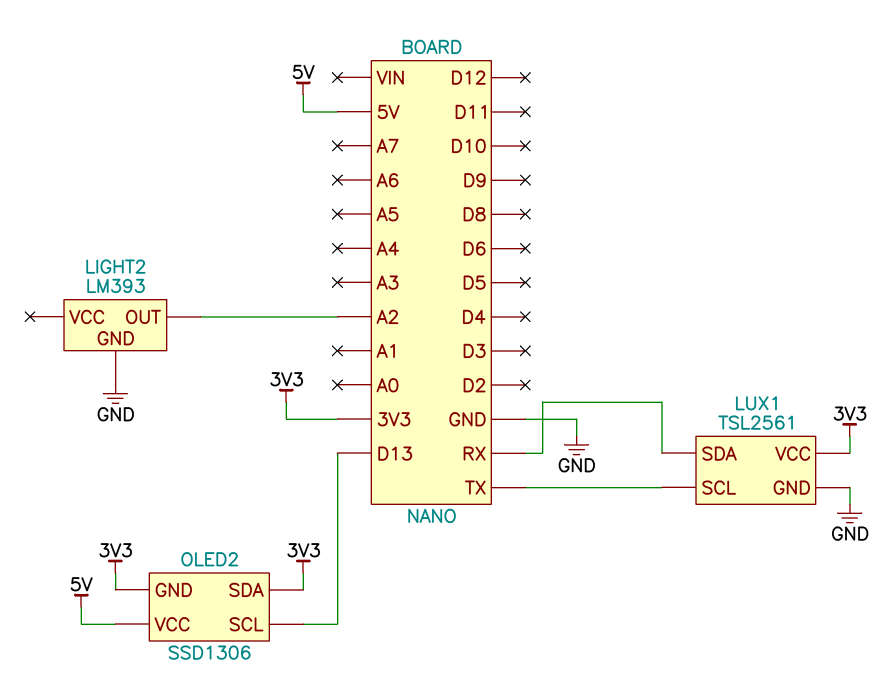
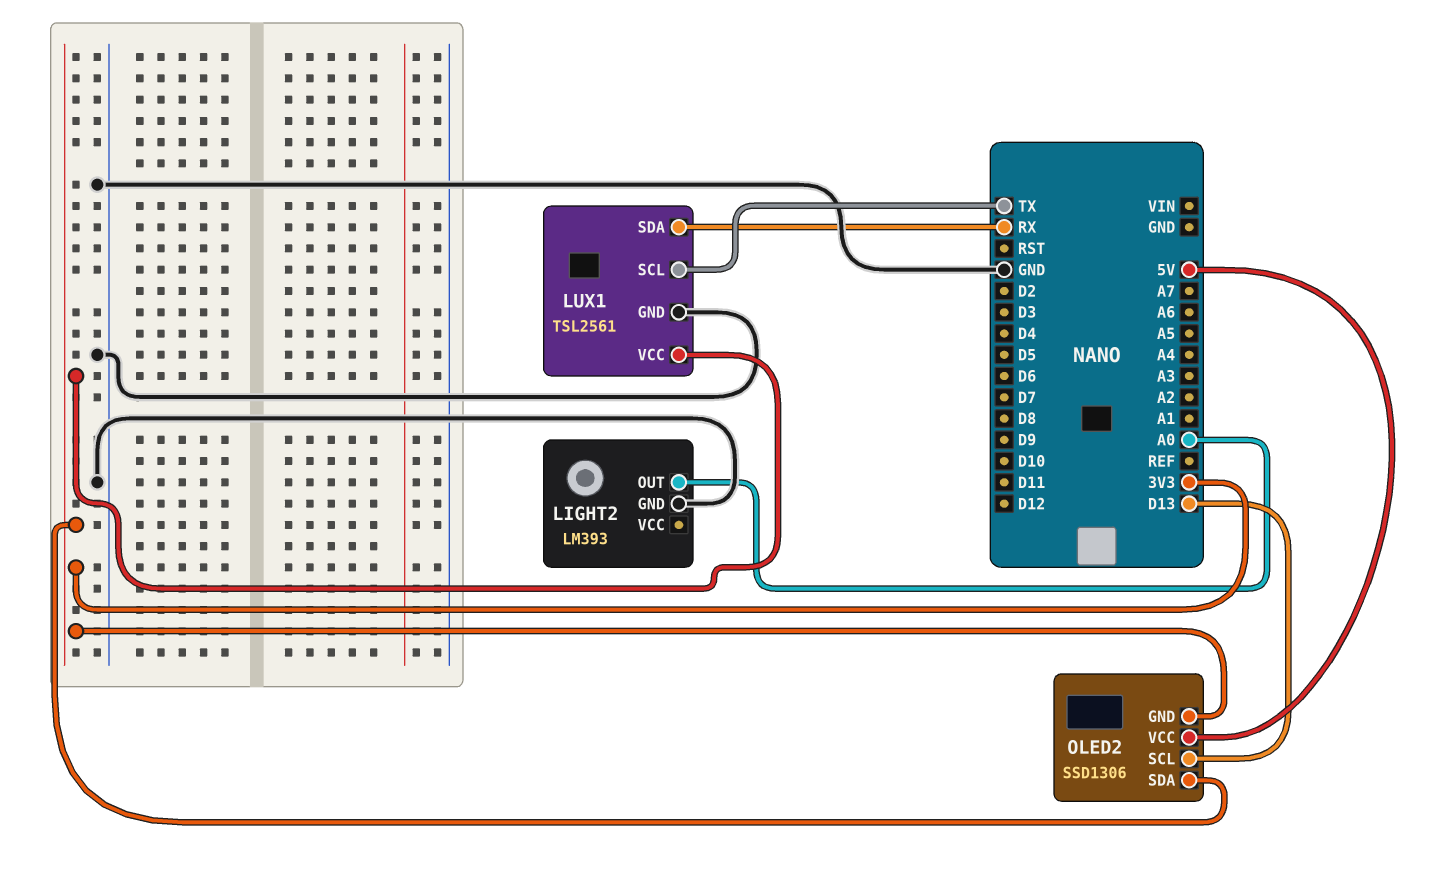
LIGHT2 pin OUT: A2 -> A0

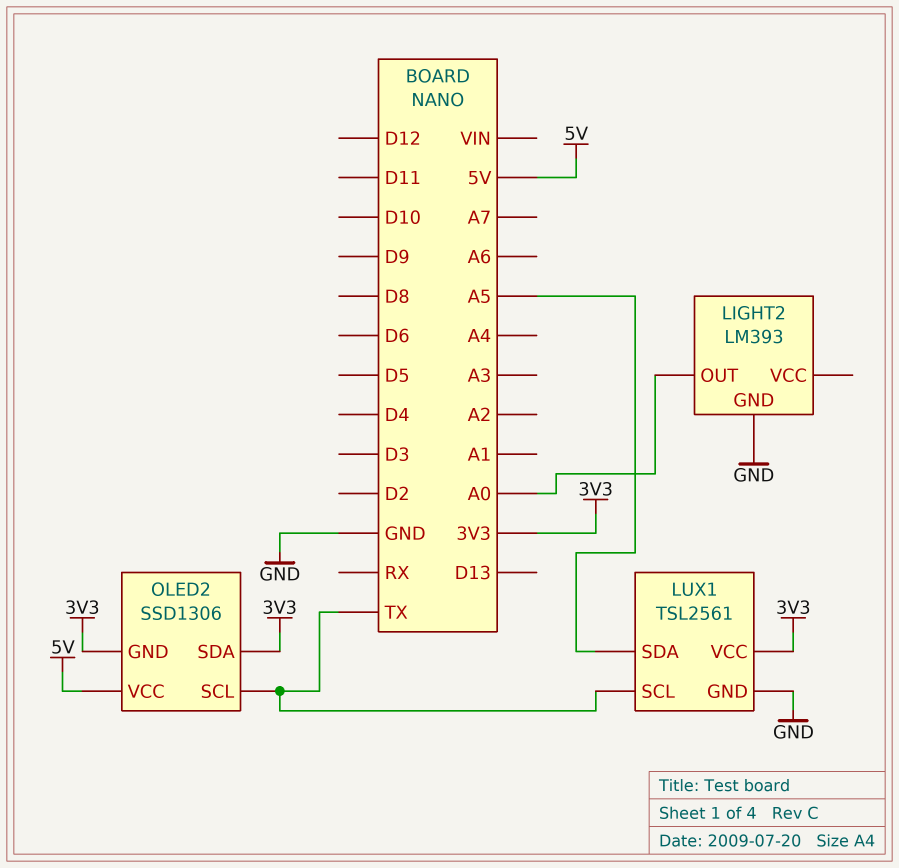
LUX1 pin SDA: RX -> A5
OLED2 pin SCL: D13 -> TX

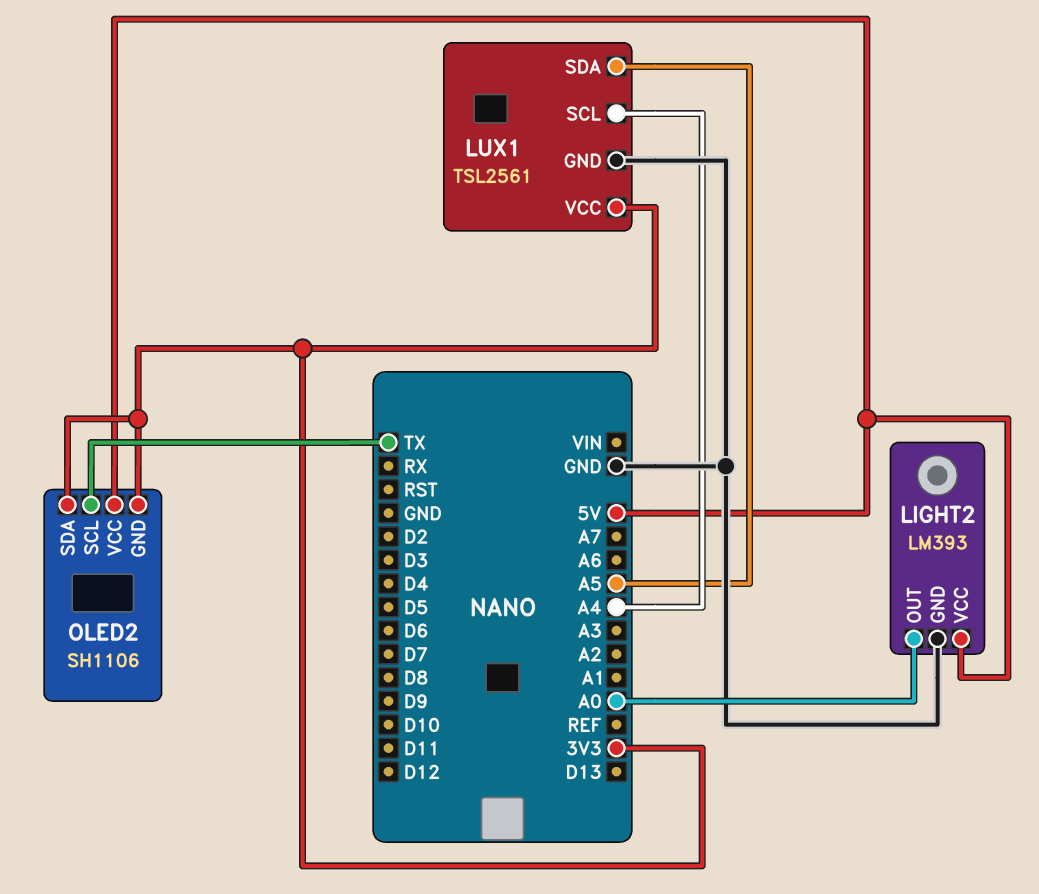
LIGHT2 pin VCC: none -> 5V
LUX1 pin SCL: TX -> A4
OLED2: SSD1306 -> SH1106

